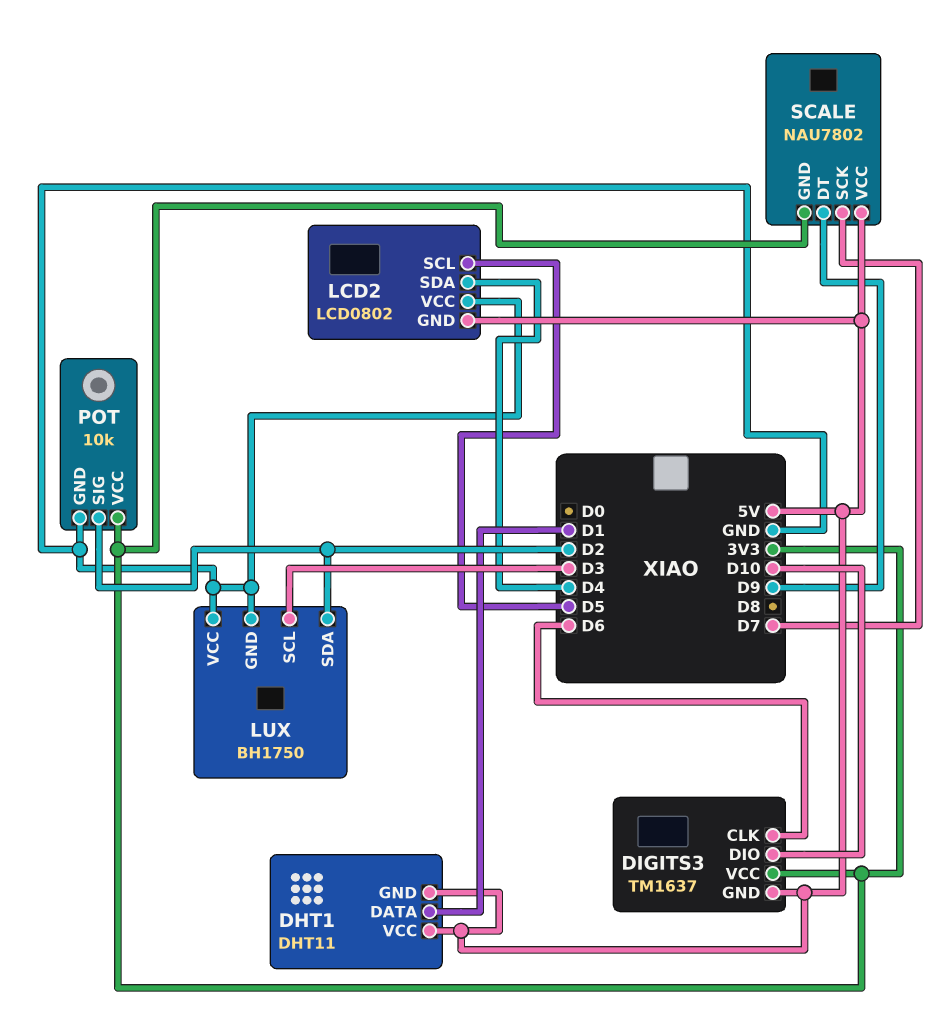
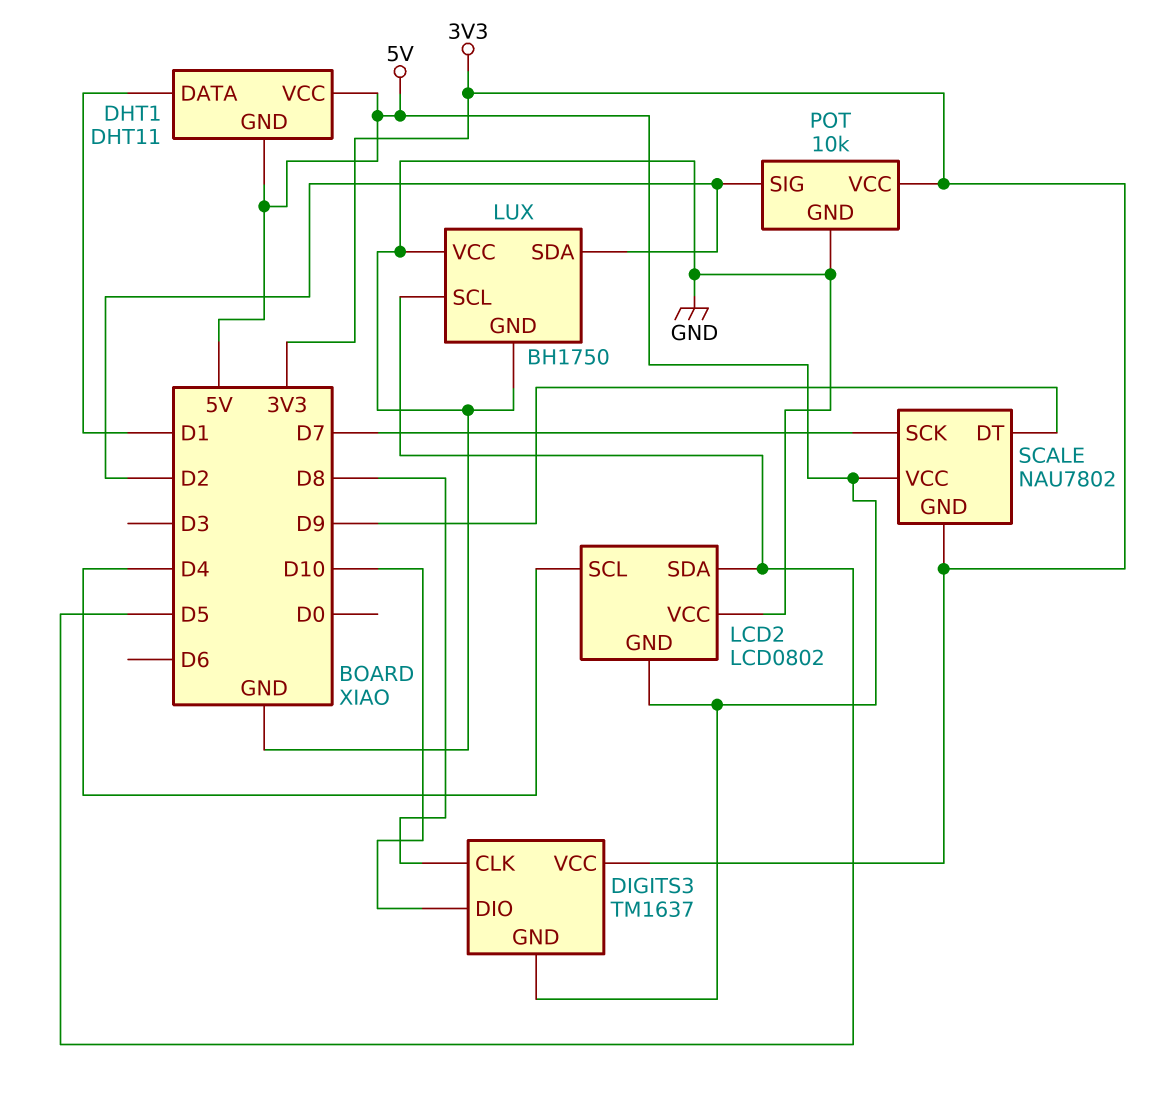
DIGITS3 pin CLK: D6 -> D8
LCD2 pin SCL: D5 -> D4
LCD2 pin SDA: D4 -> D5
LUX pin SCL: D3 -> D5

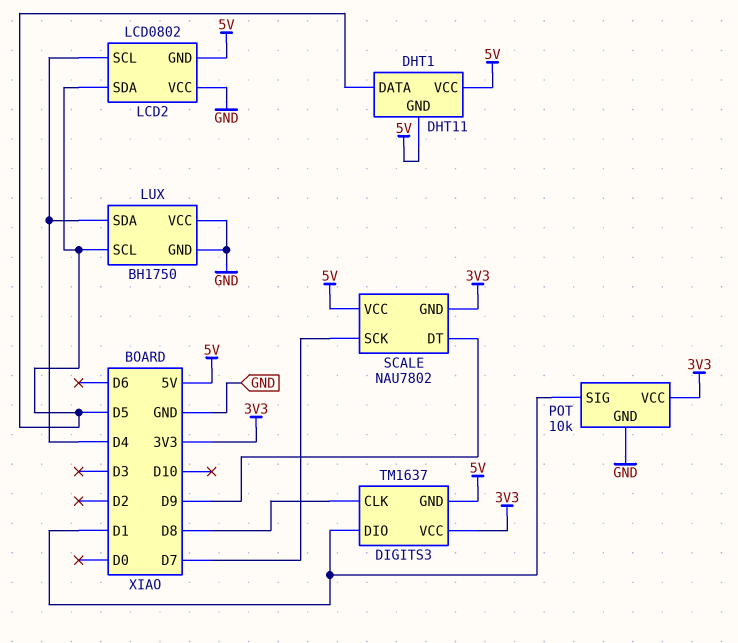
DHT1 pin DATA: D1 -> D5
DIGITS3 pin DIO: D10 -> D1
LUX pin SDA: D2 -> D4
POT pin SIG: D2 -> D1

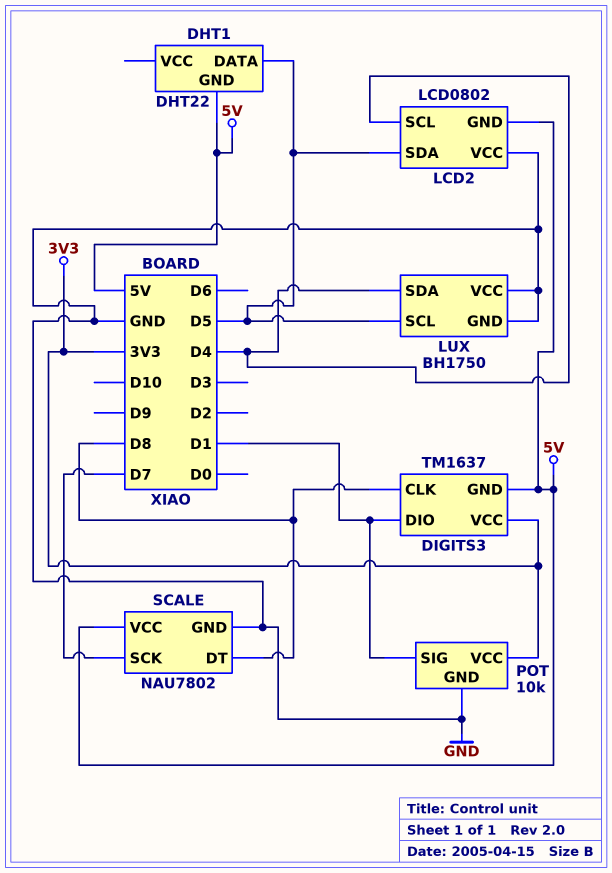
DHT1: DHT11 -> DHT22
DHT1 pin VCC: 5V -> none
SCALE pin DT: D9 -> D8
SCALE pin GND: 3V3 -> GND

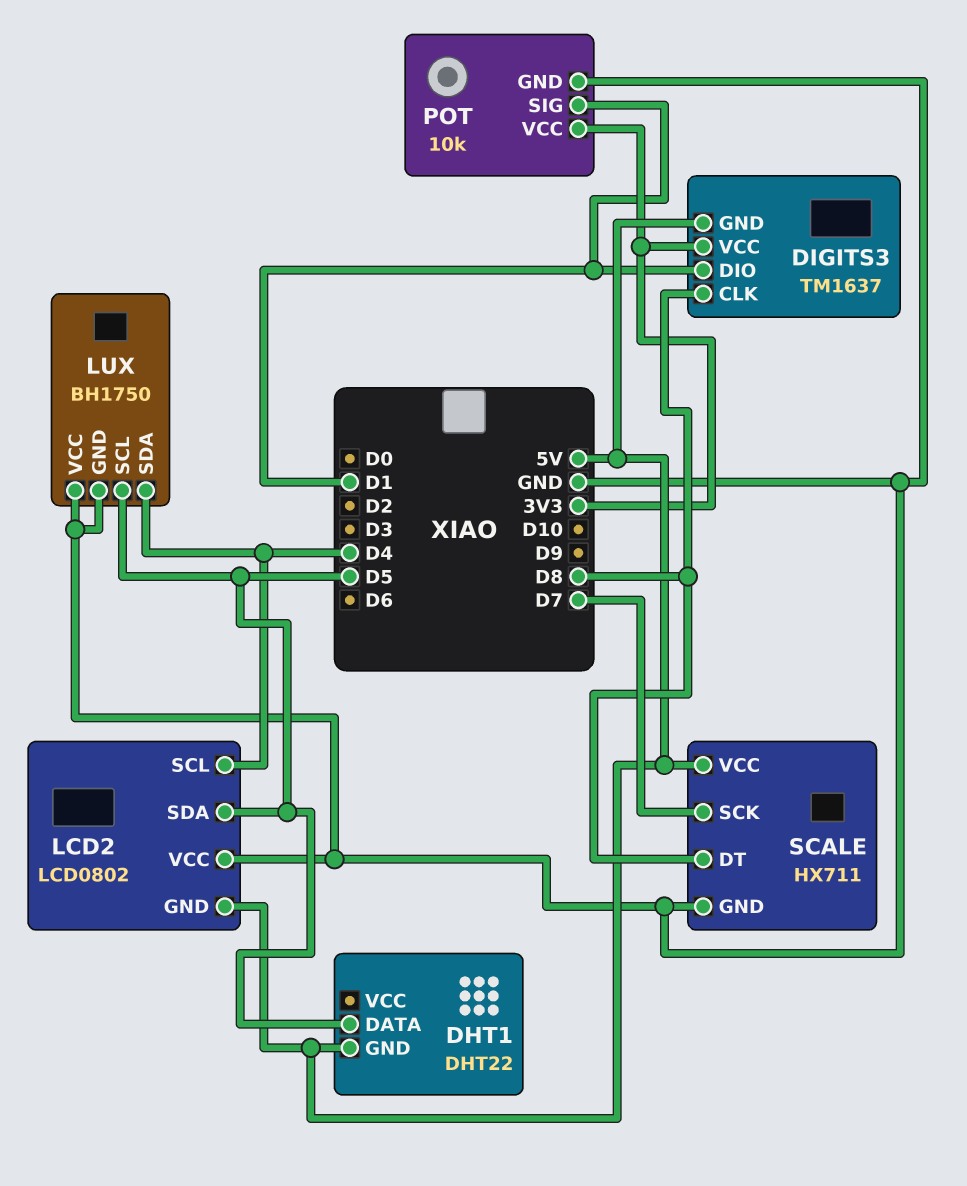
SCALE: NAU7802 -> HX711

